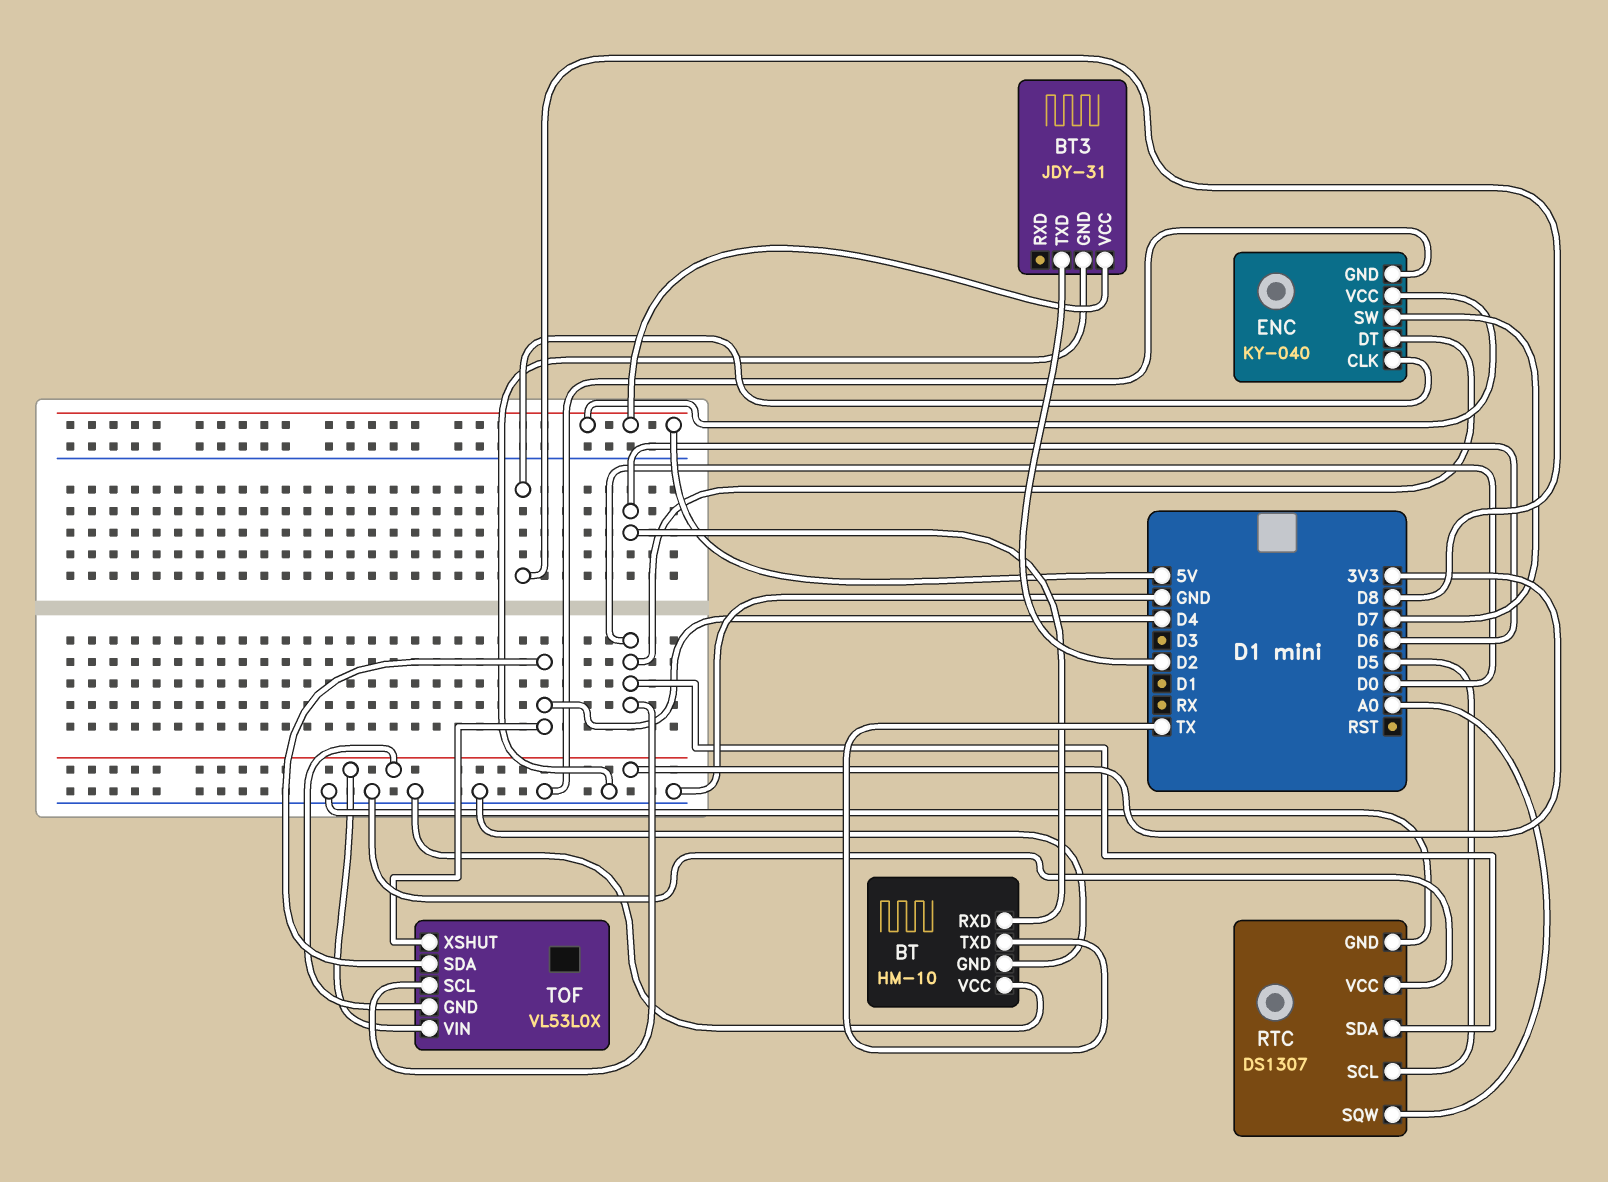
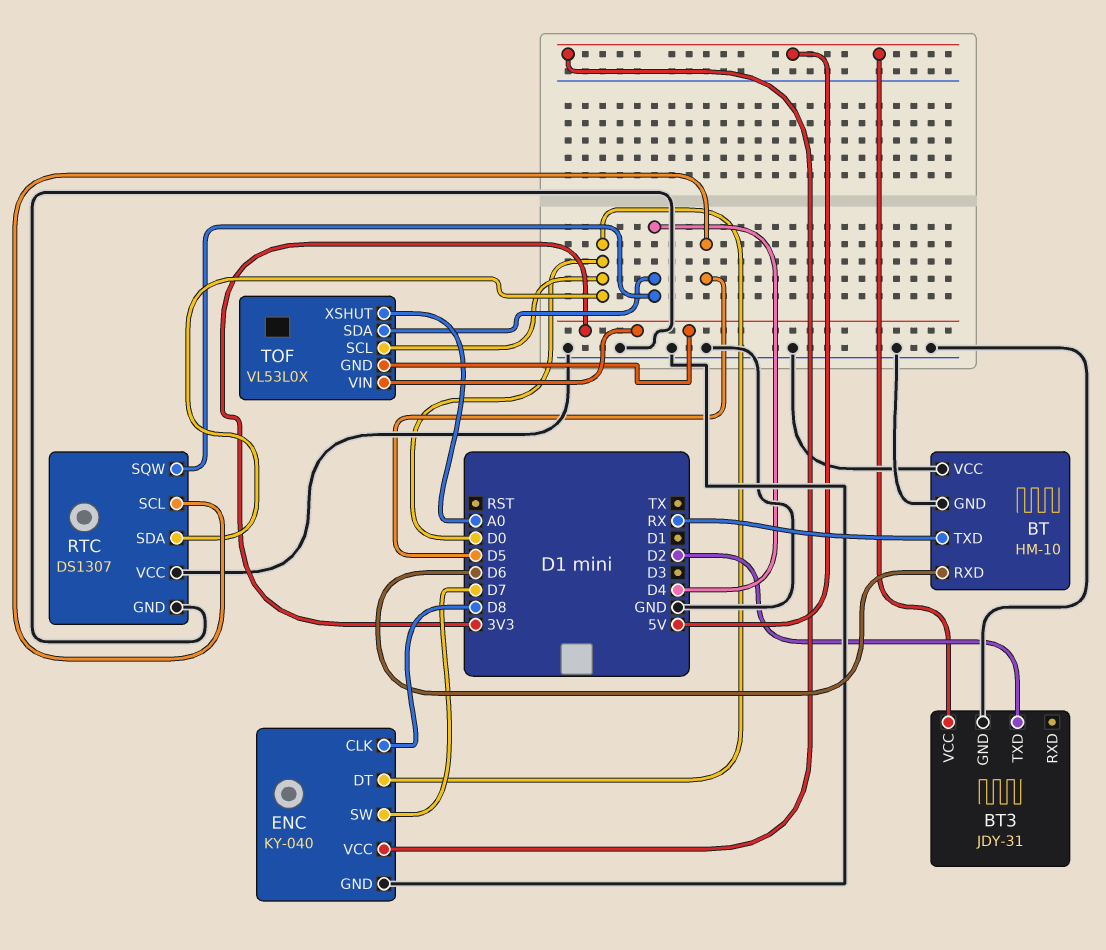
BT pin TXD: TX -> RX
RTC pin SQW: A0 -> D4
TOF pin XSHUT: D4 -> A0

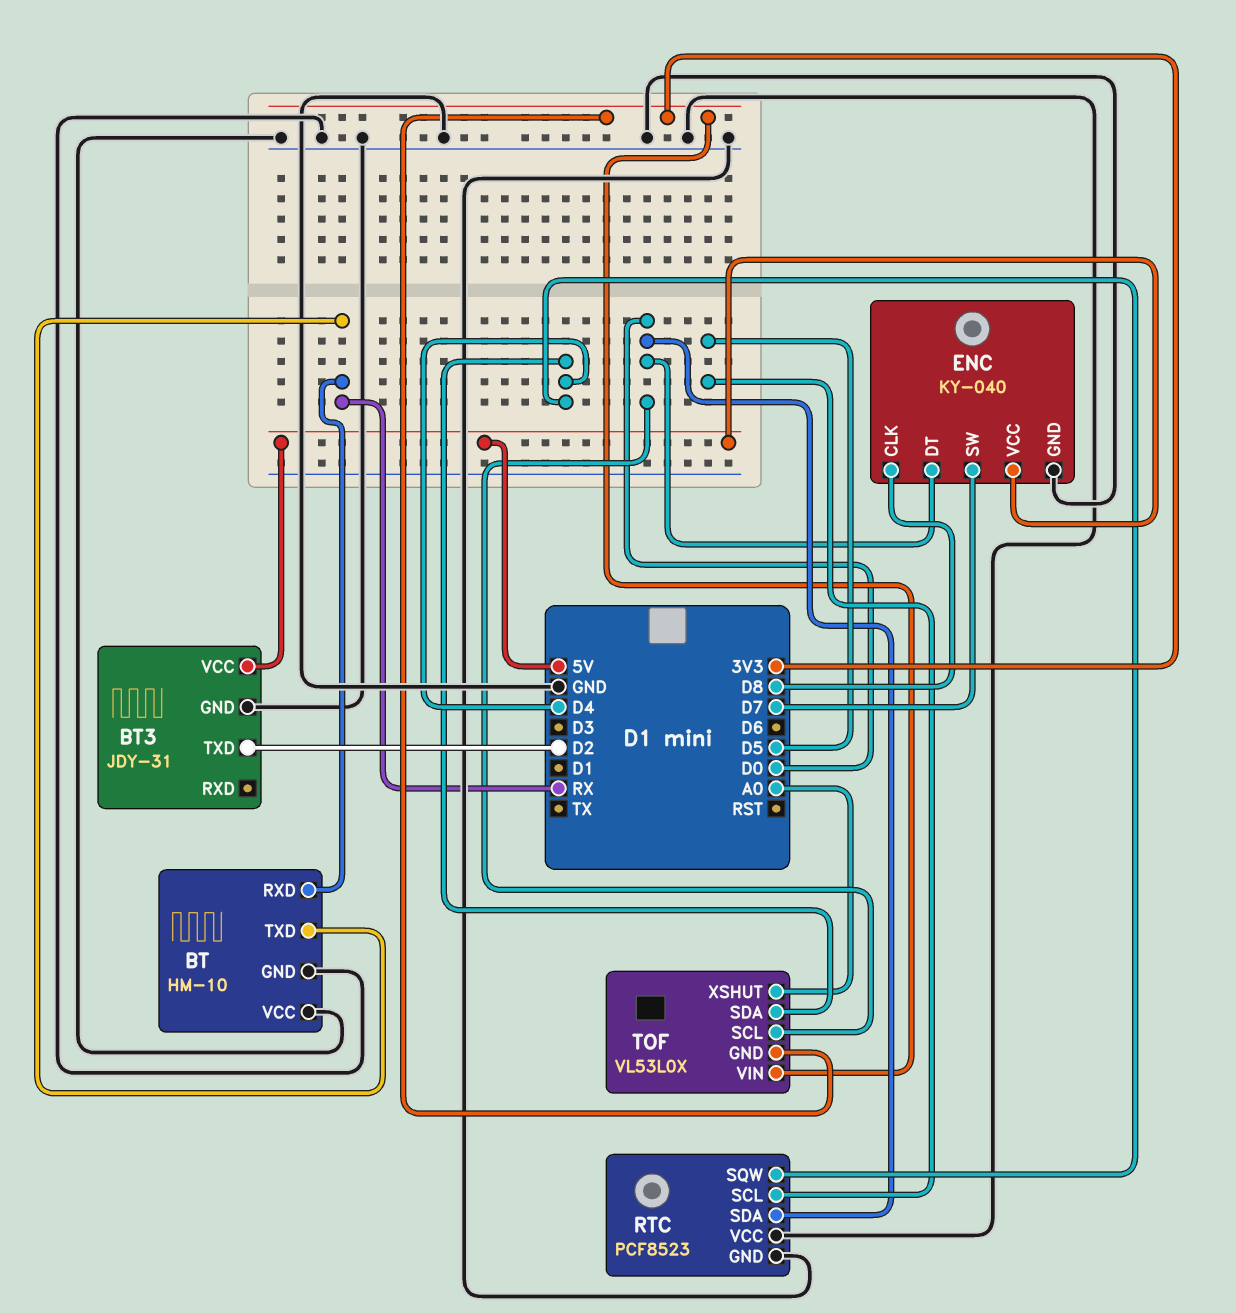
BT pin RXD: D6 -> RX
RTC: DS1307 -> PCF8523

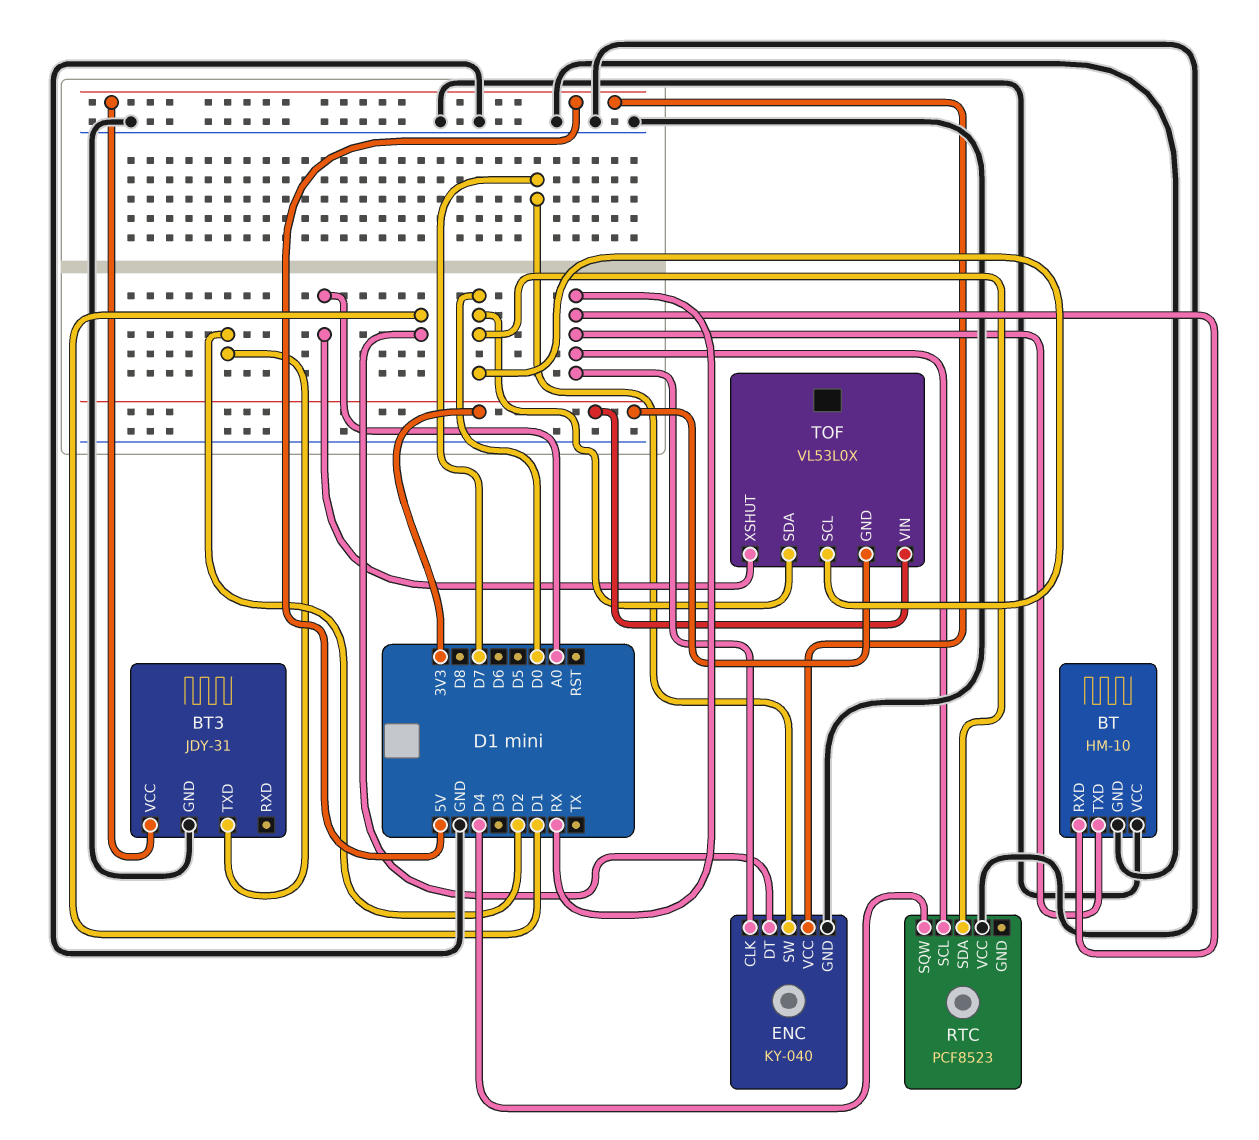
ENC pin CLK: D8 -> RX
ENC pin DT: D0 -> D1
RTC pin GND: GND -> none
RTC pin SCL: D5 -> RX
TOF pin SDA: D4 -> D0

